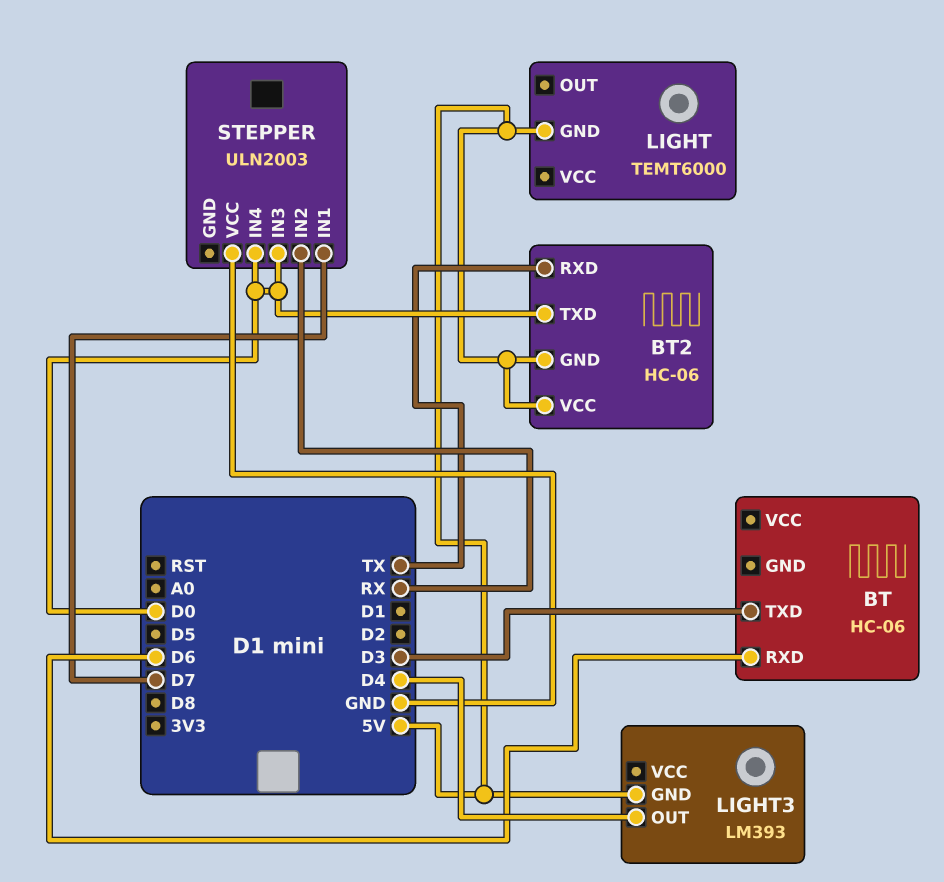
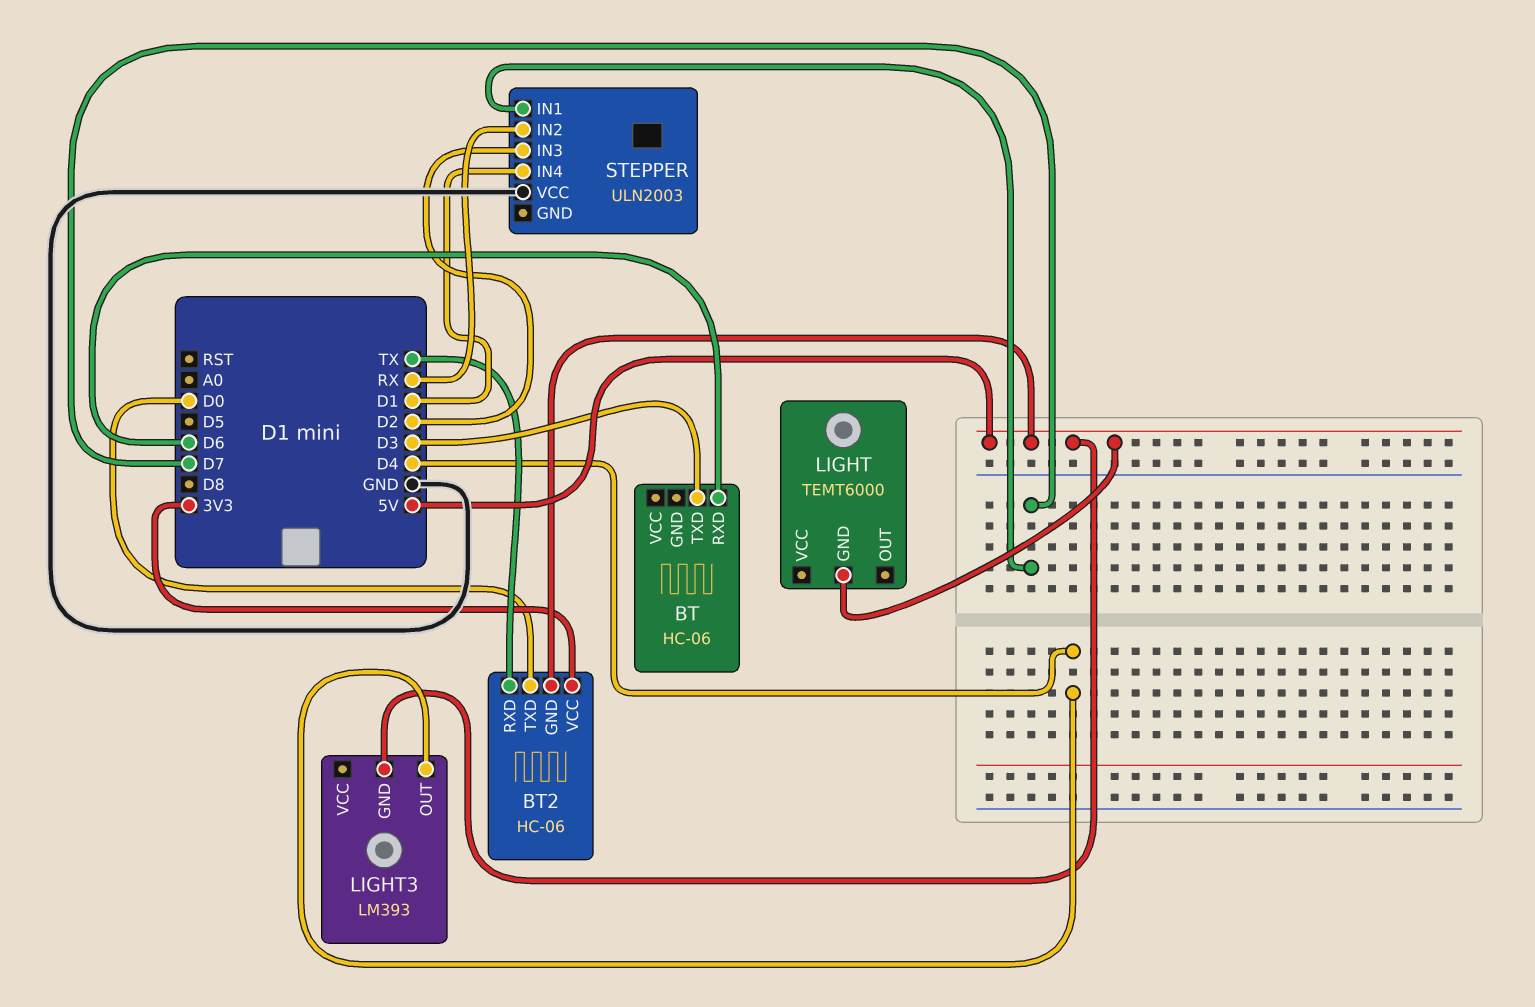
BT2 pin VCC: 5V -> 3V3
STEPPER pin IN3: D0 -> D2
STEPPER pin IN4: D0 -> D1

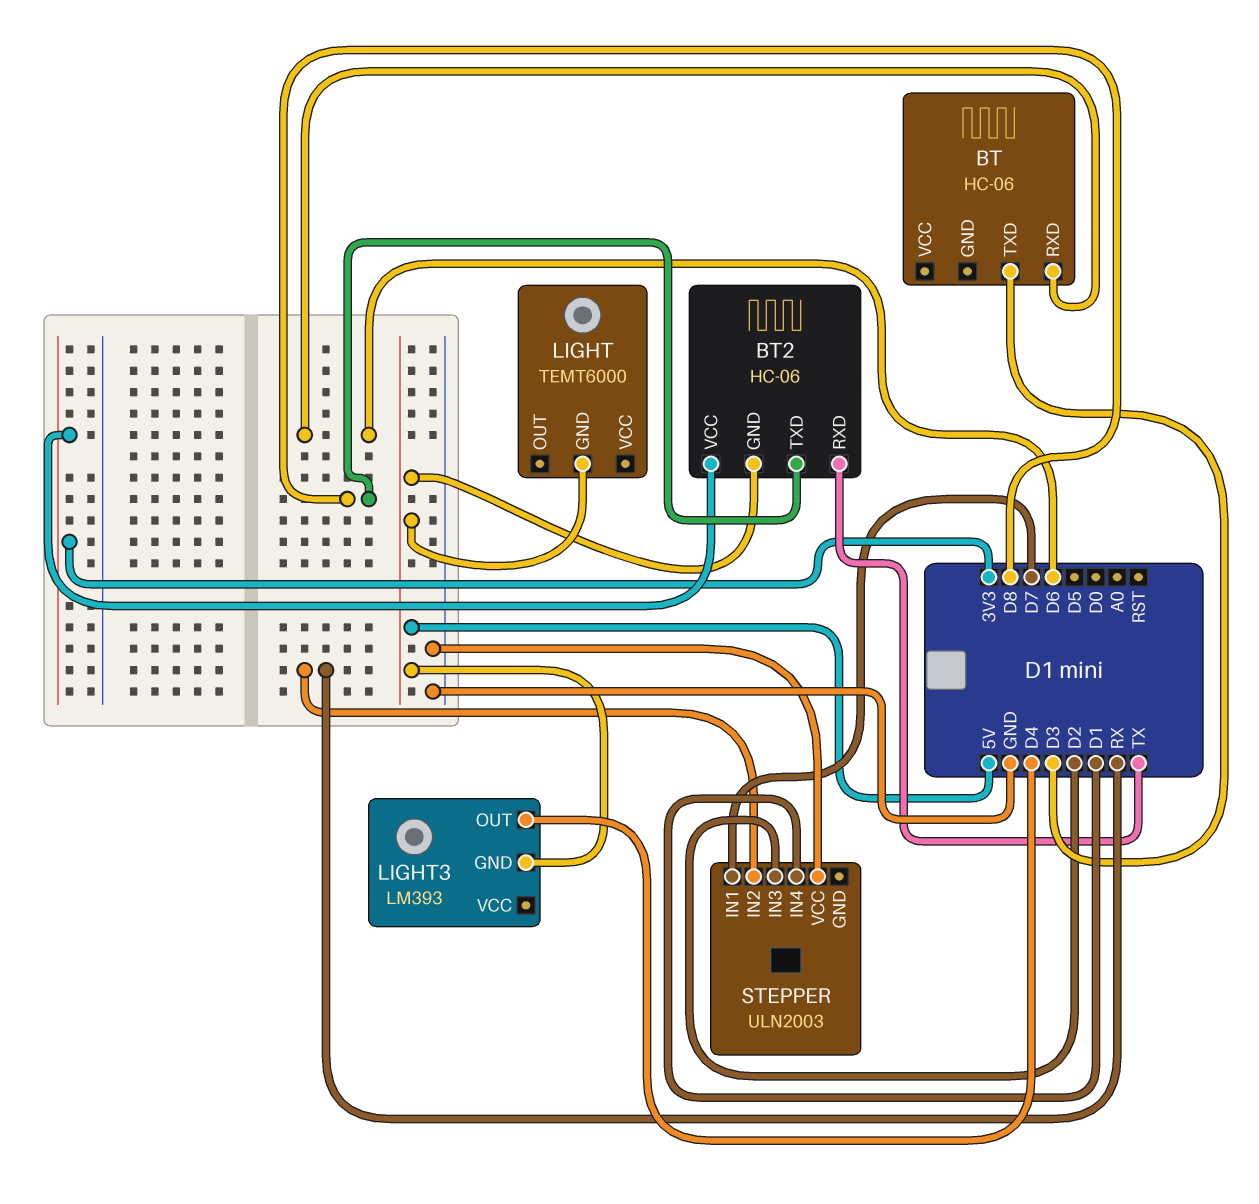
BT2 pin TXD: D0 -> D8

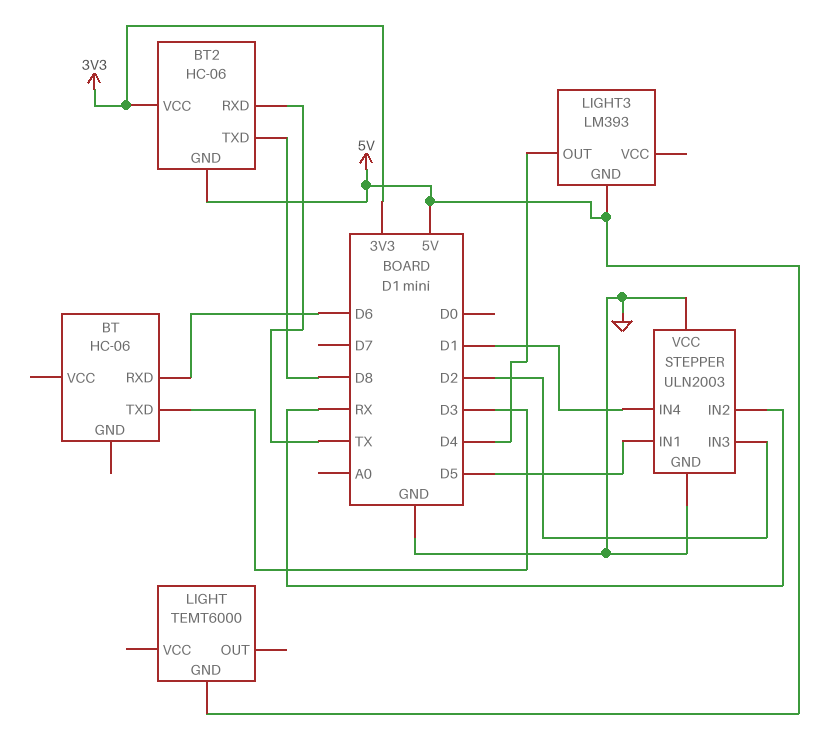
STEPPER pin GND: none -> GND
STEPPER pin IN1: D7 -> D5

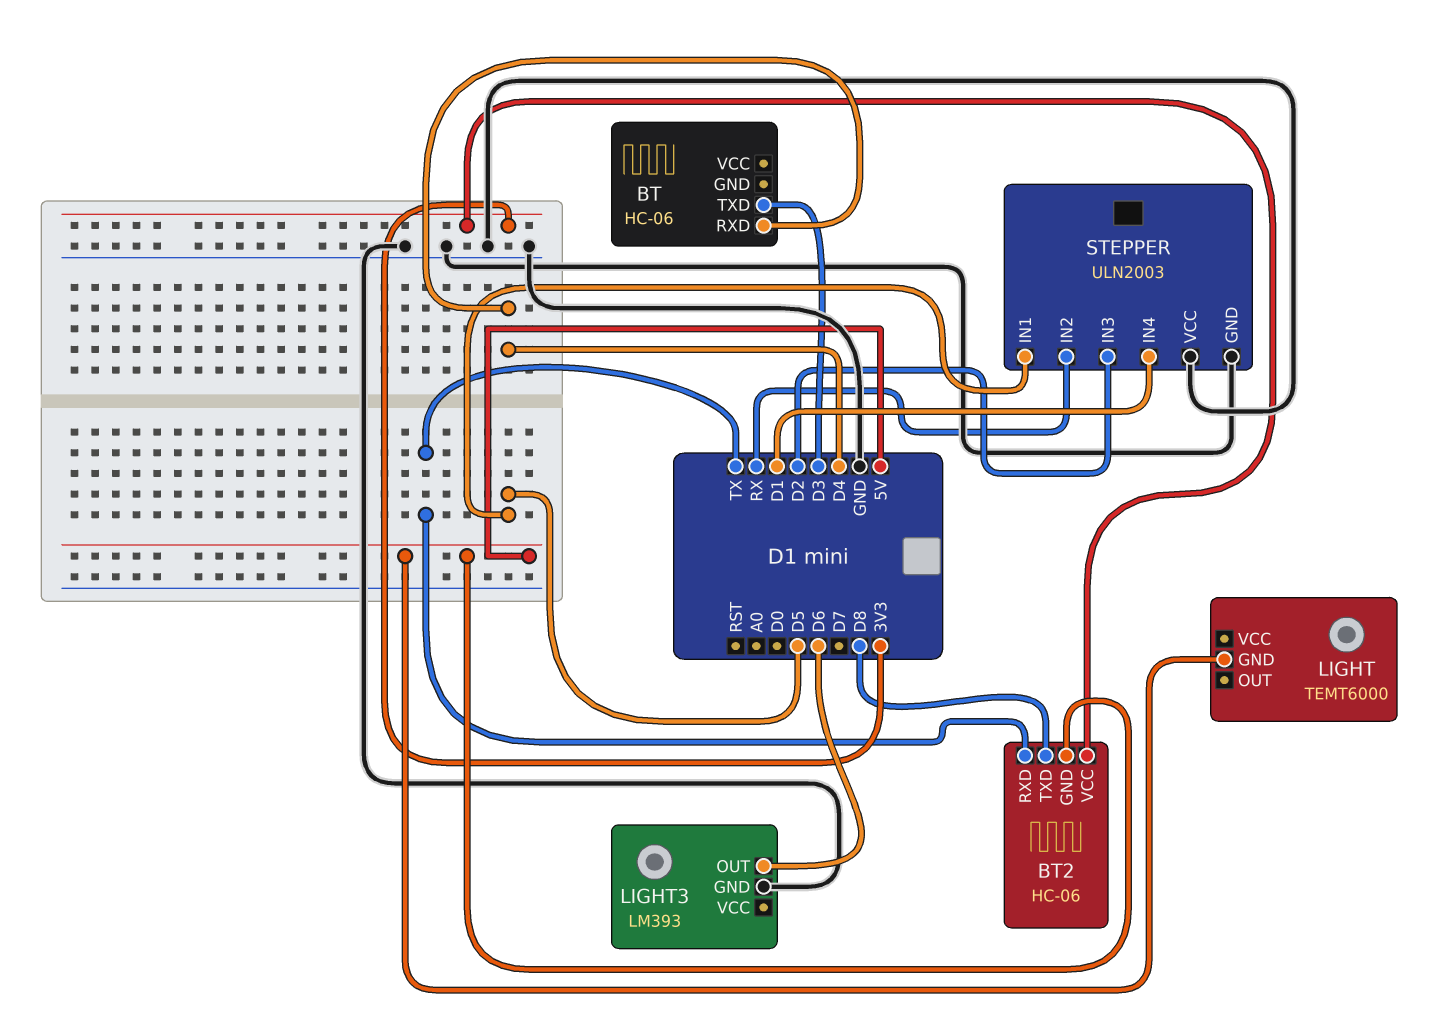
BT pin RXD: D6 -> D4
LIGHT3 pin GND: 5V -> GND
LIGHT3 pin OUT: D4 -> D6

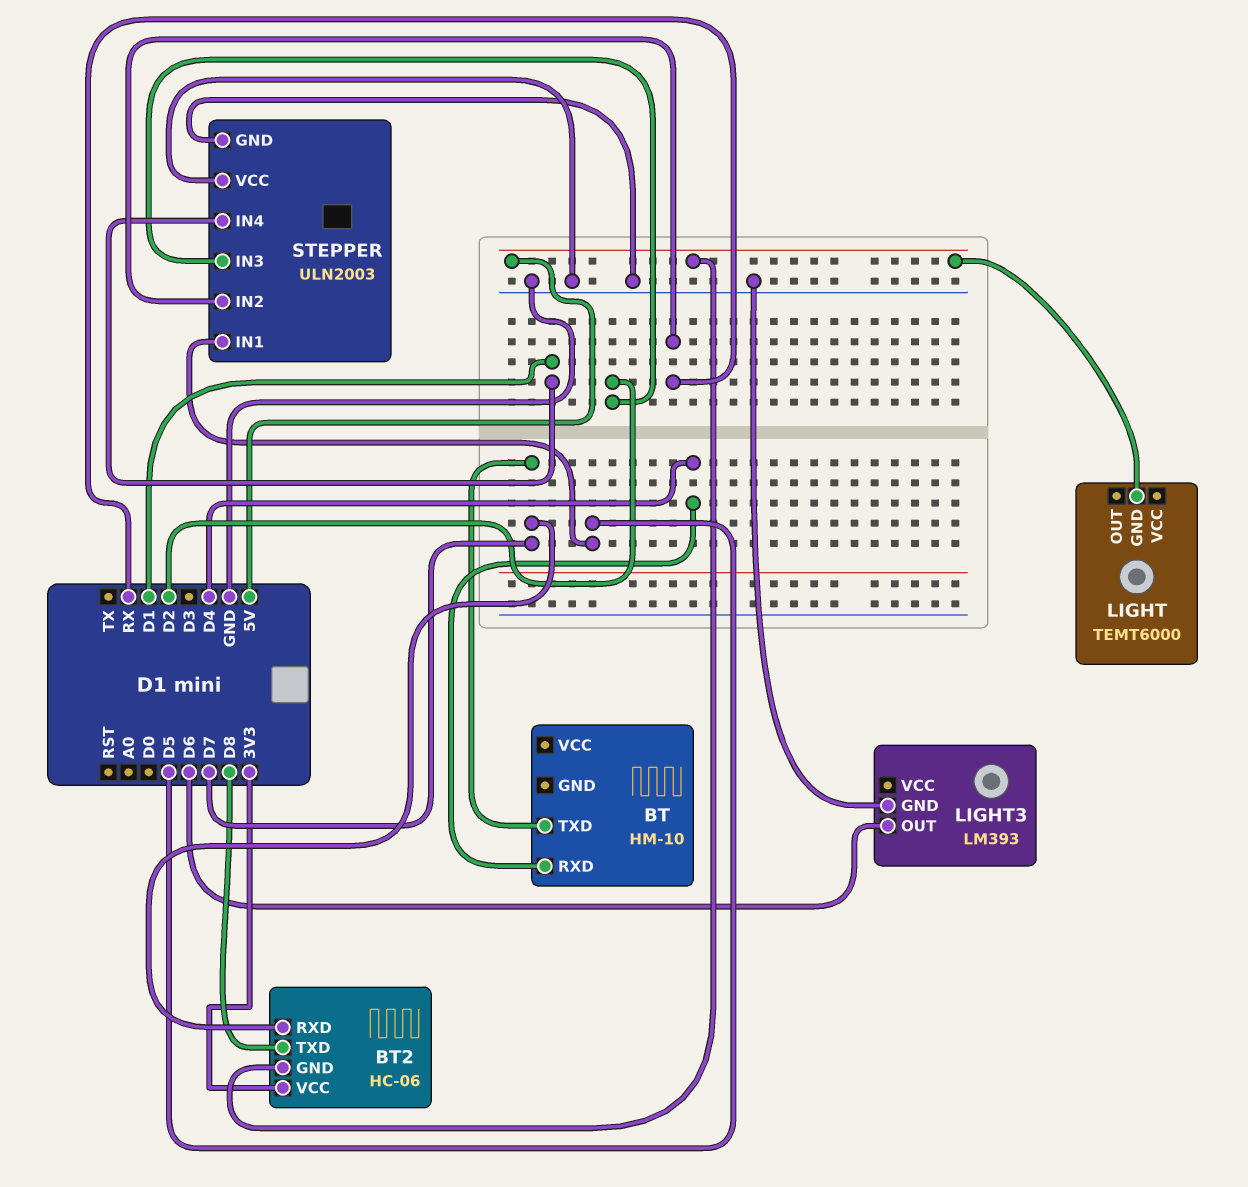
BT: HC-06 -> HM-10
BT pin TXD: D3 -> D7
BT2 pin RXD: TX -> D7

